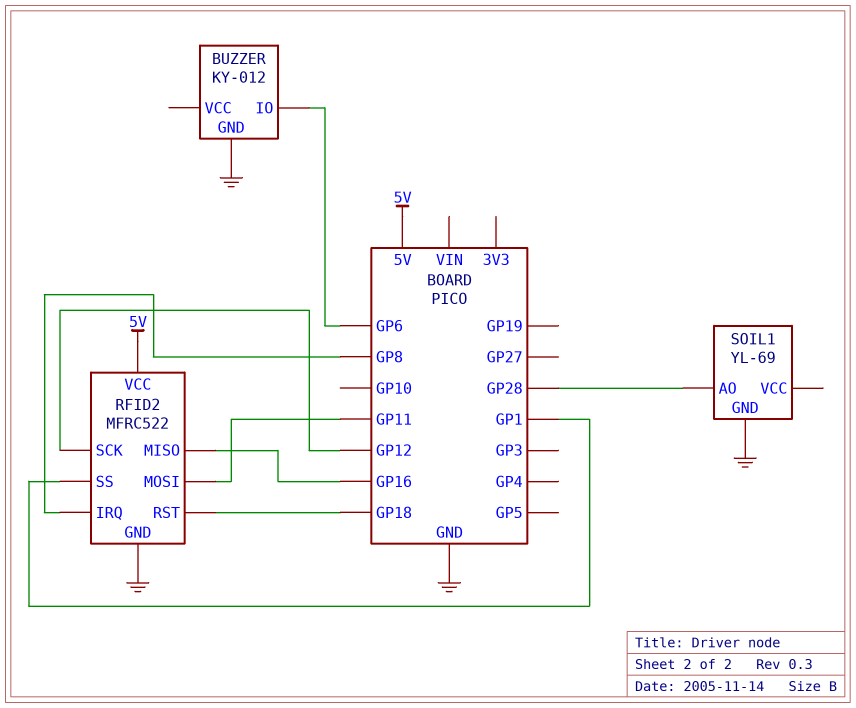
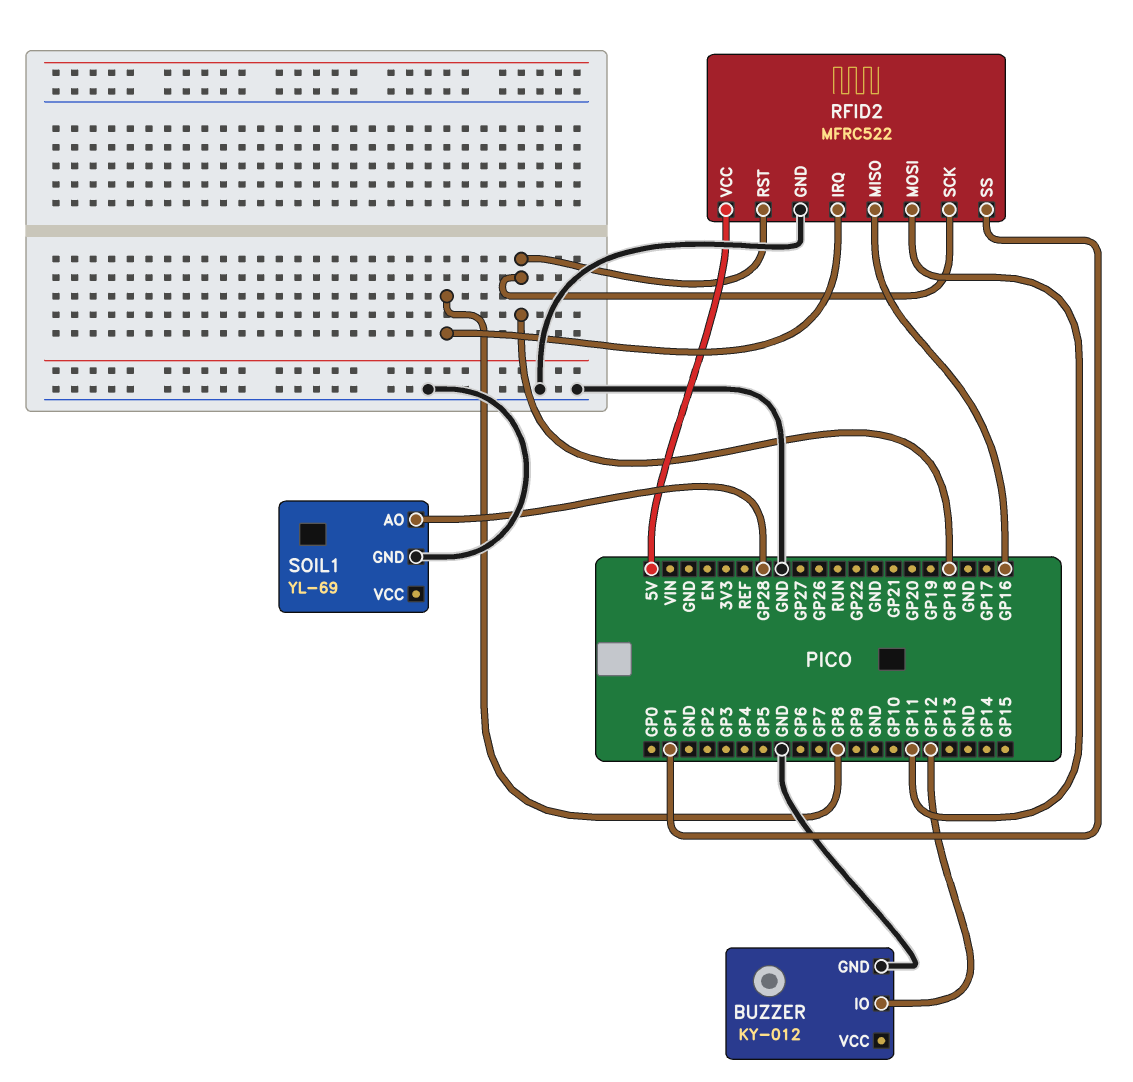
BUZZER pin IO: GP6 -> GP12
RFID2 pin SCK: GP12 -> GP18

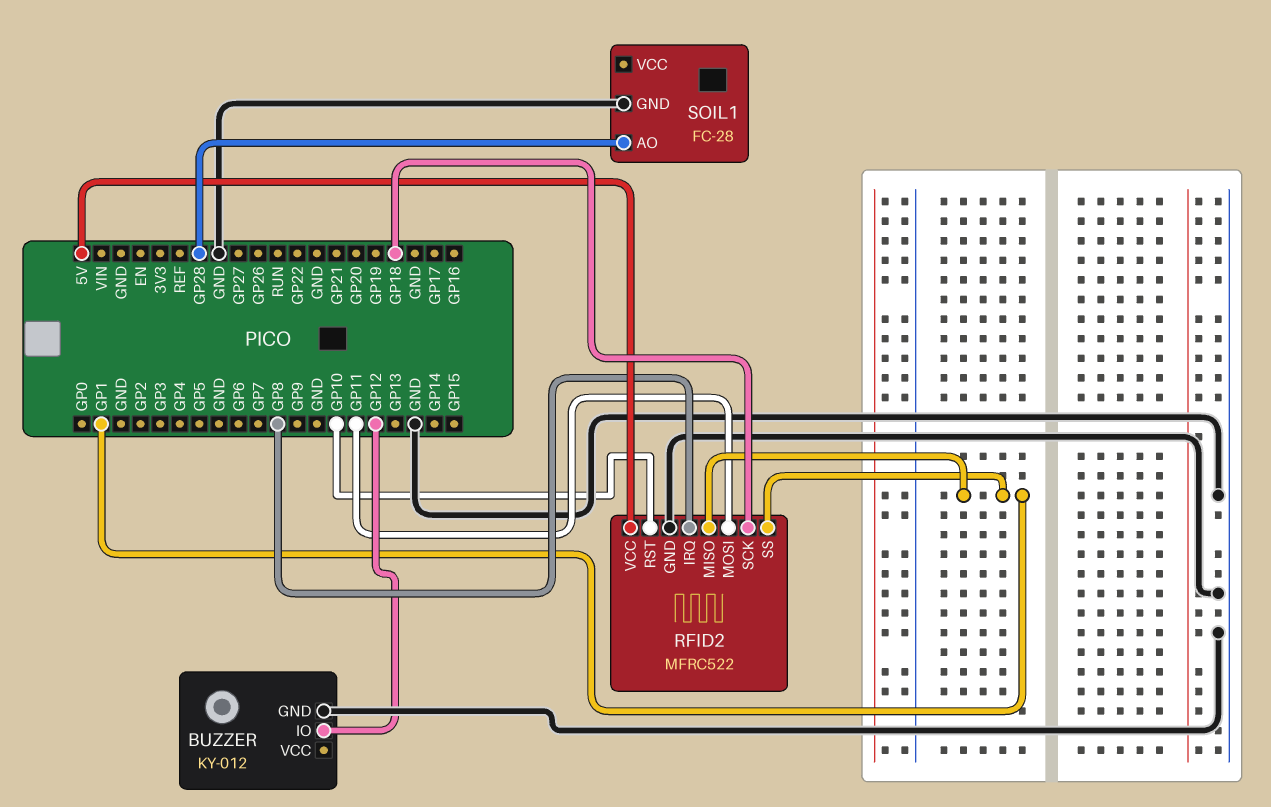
RFID2 pin MISO: GP16 -> GP1
RFID2 pin RST: GP18 -> GP10
SOIL1: YL-69 -> FC-28

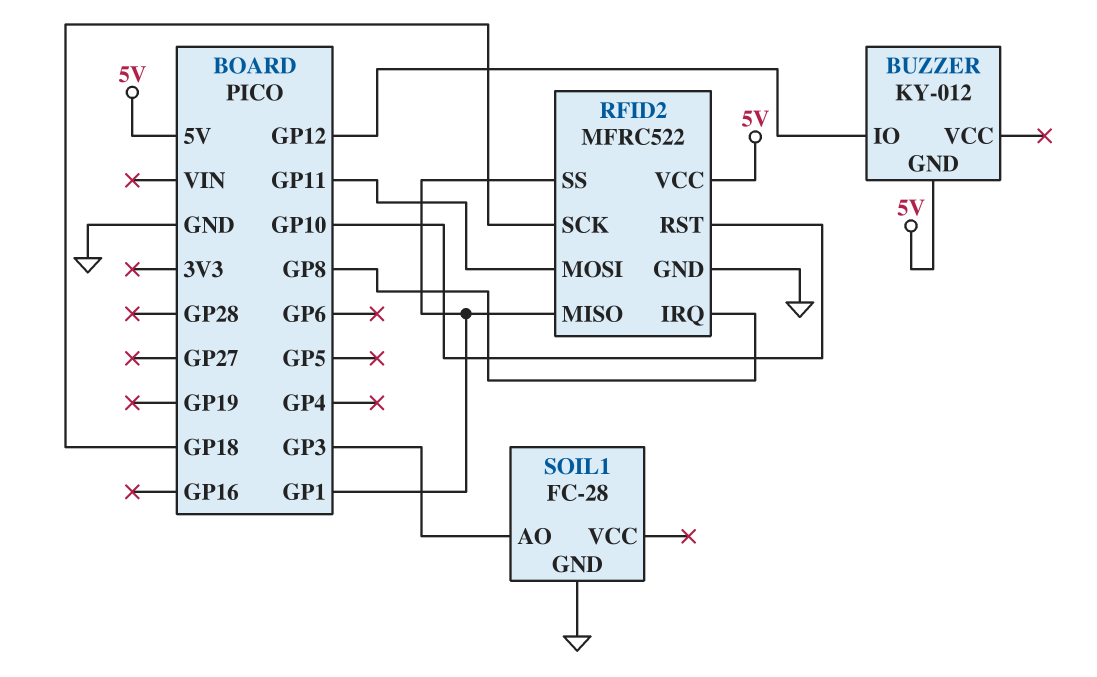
BUZZER pin GND: GND -> 5V
SOIL1 pin AO: GP28 -> GP3

